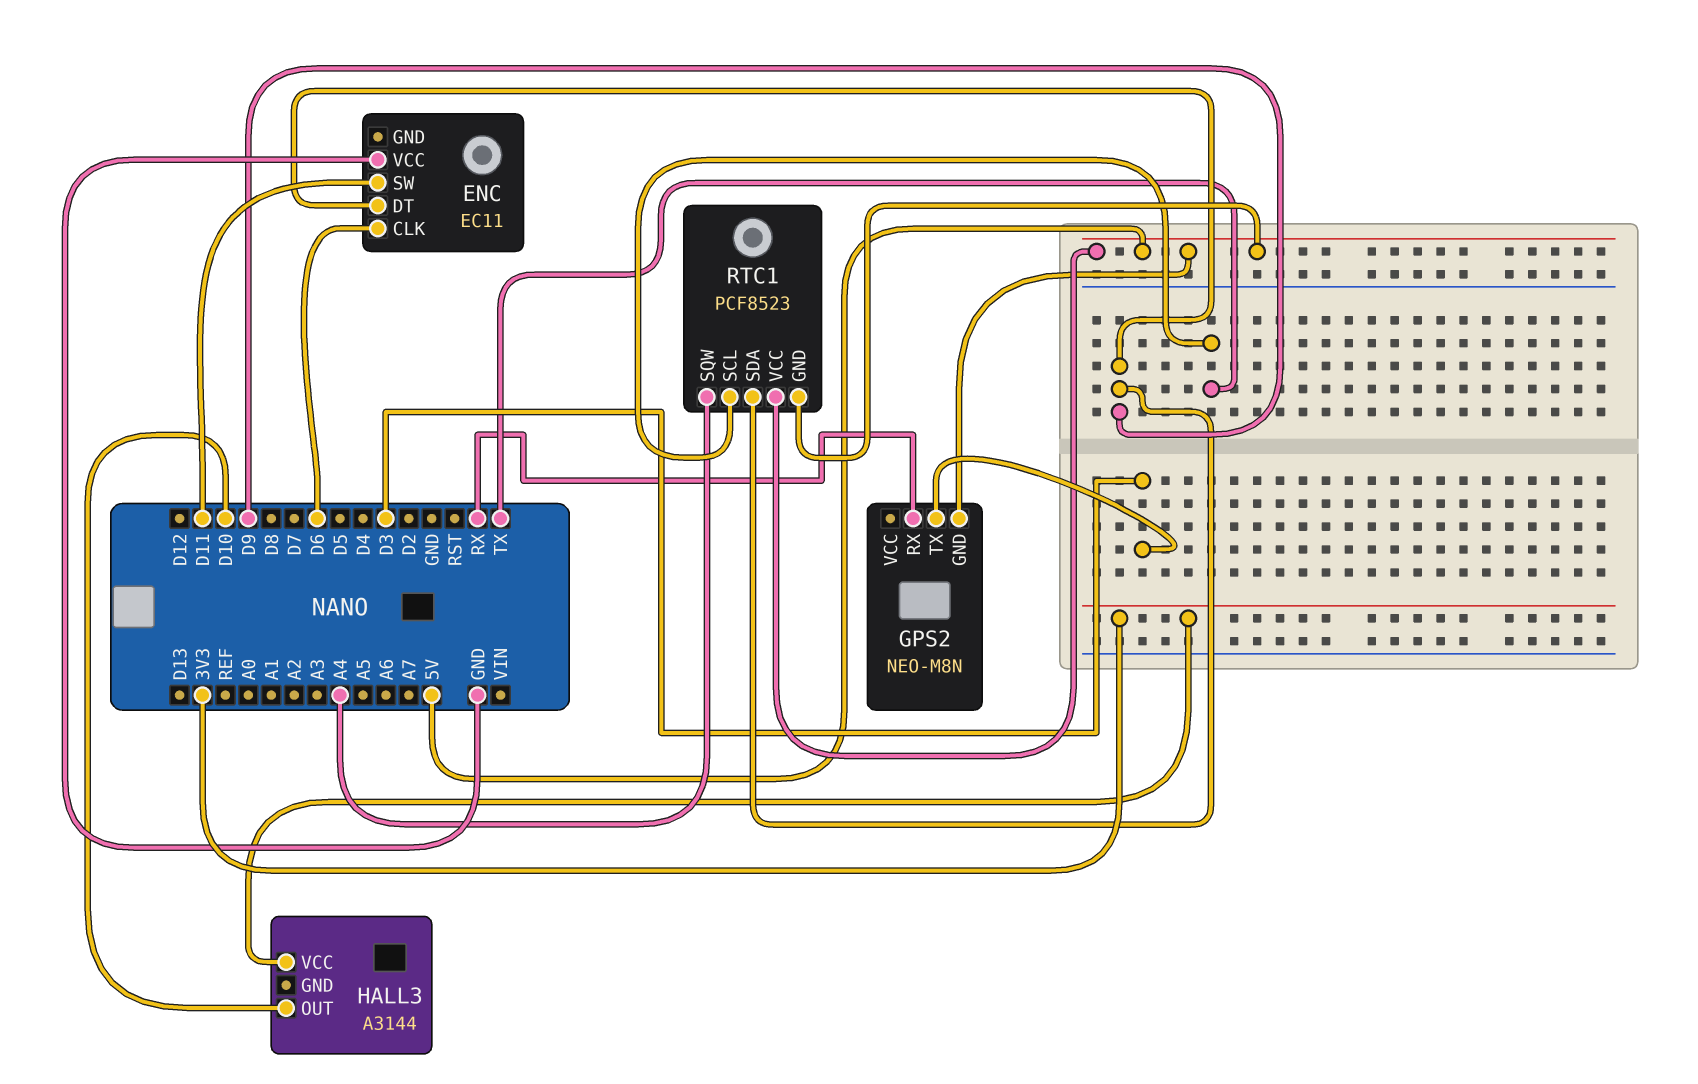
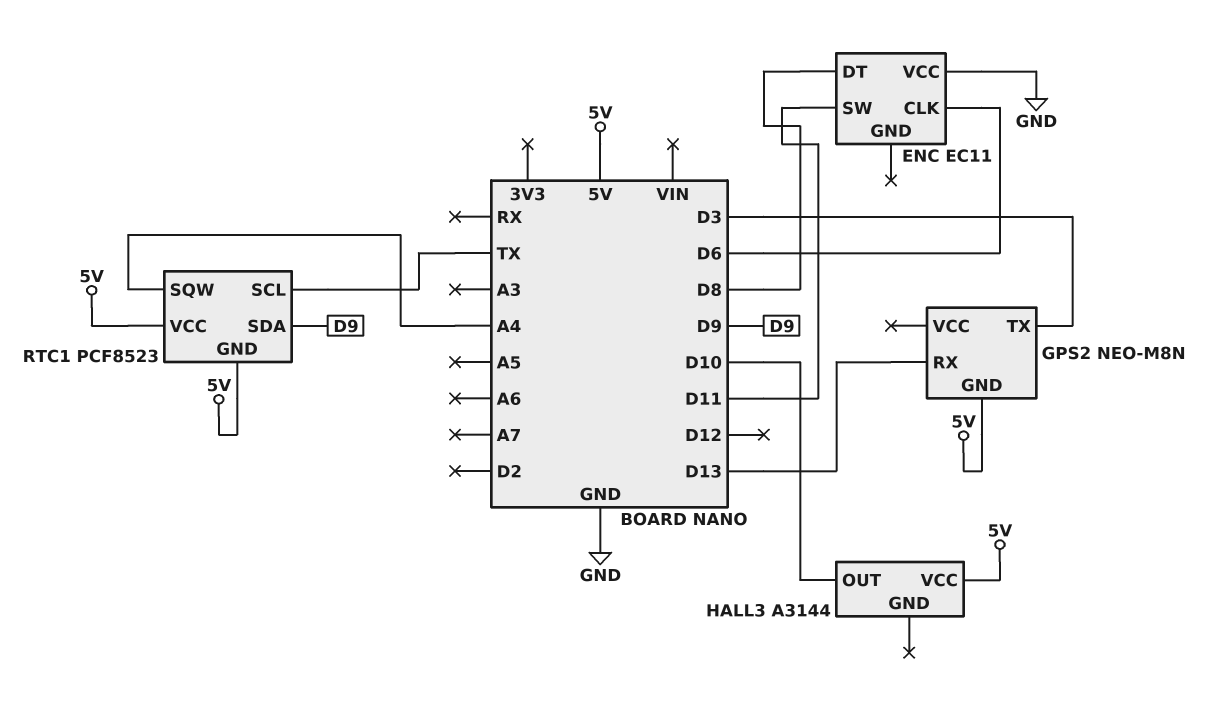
ENC pin DT: D9 -> D8
GPS2 pin RX: RX -> D13
HALL3 pin VCC: 3V3 -> 5V

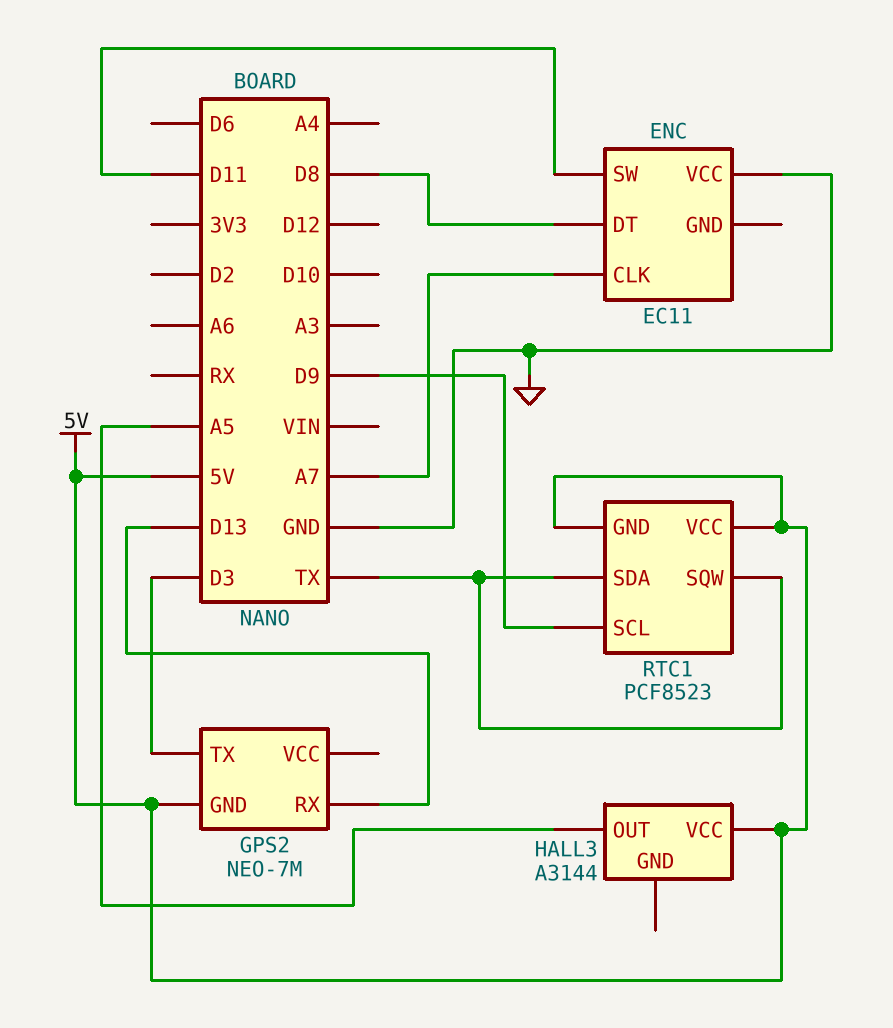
ENC pin CLK: D6 -> A7
GPS2: NEO-M8N -> NEO-7M
HALL3 pin OUT: D10 -> A5
RTC1 pin SCL: TX -> D9
RTC1 pin SDA: D9 -> TX
RTC1 pin SQW: A4 -> TX

